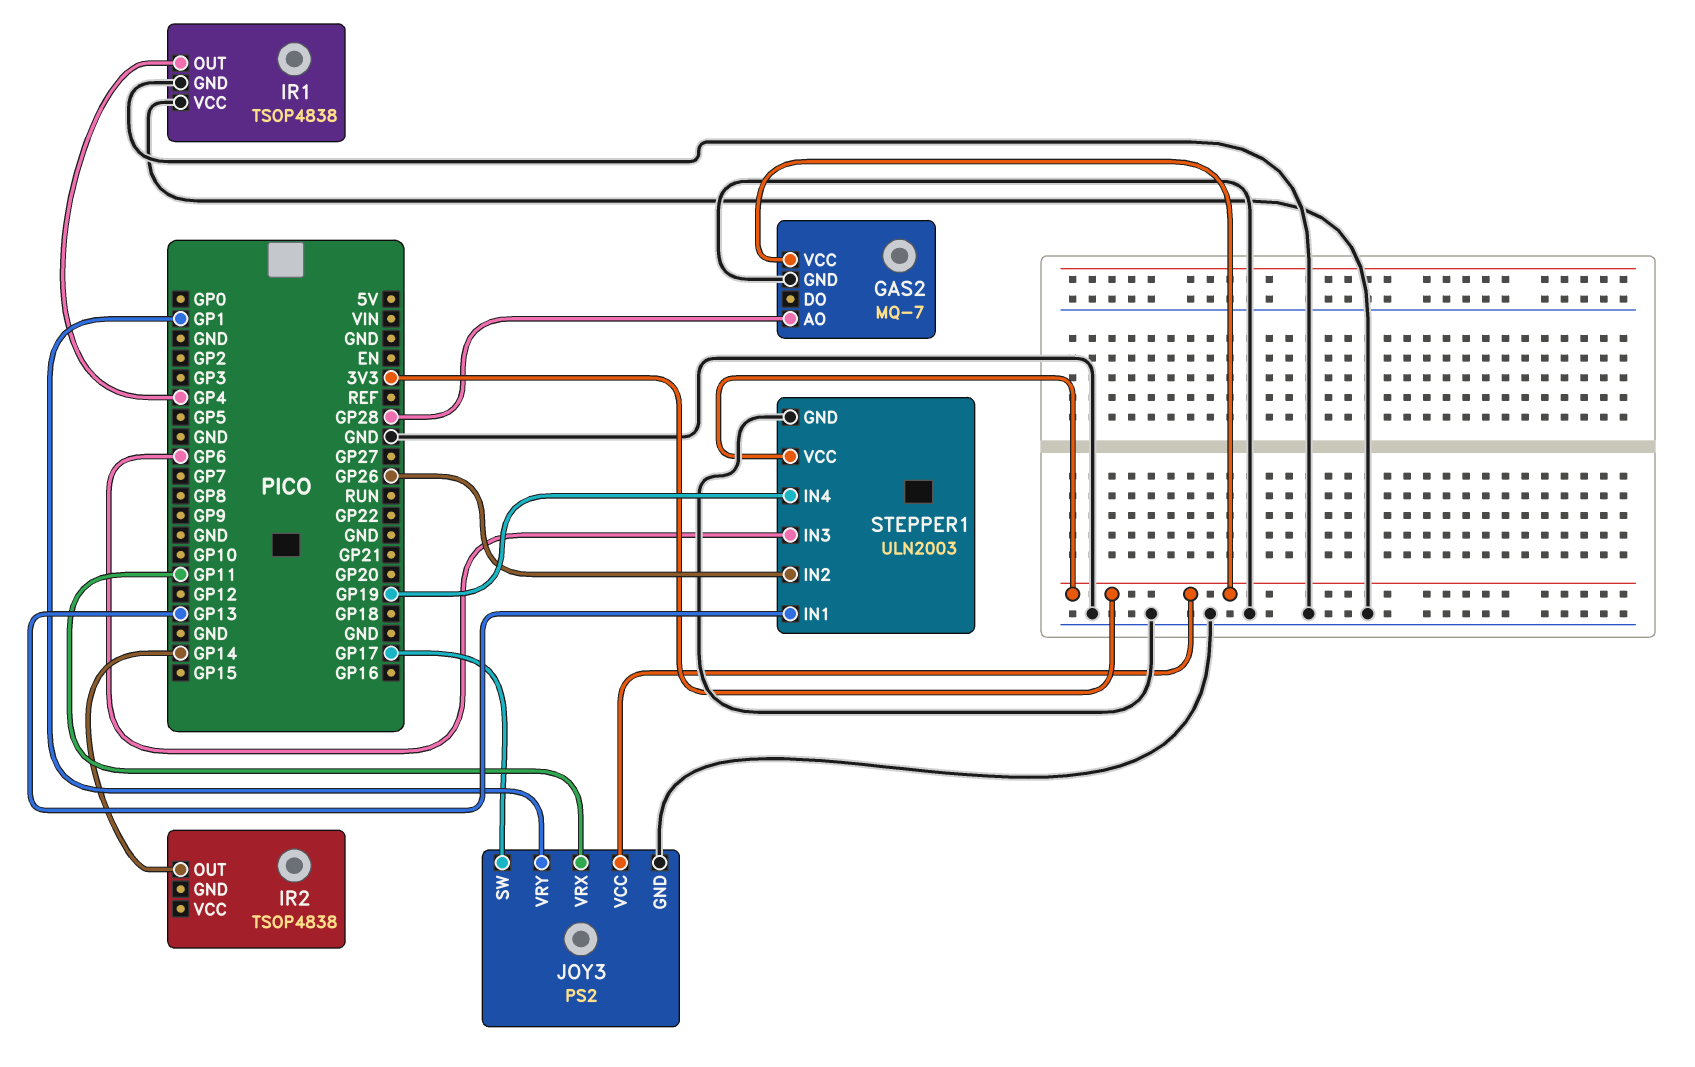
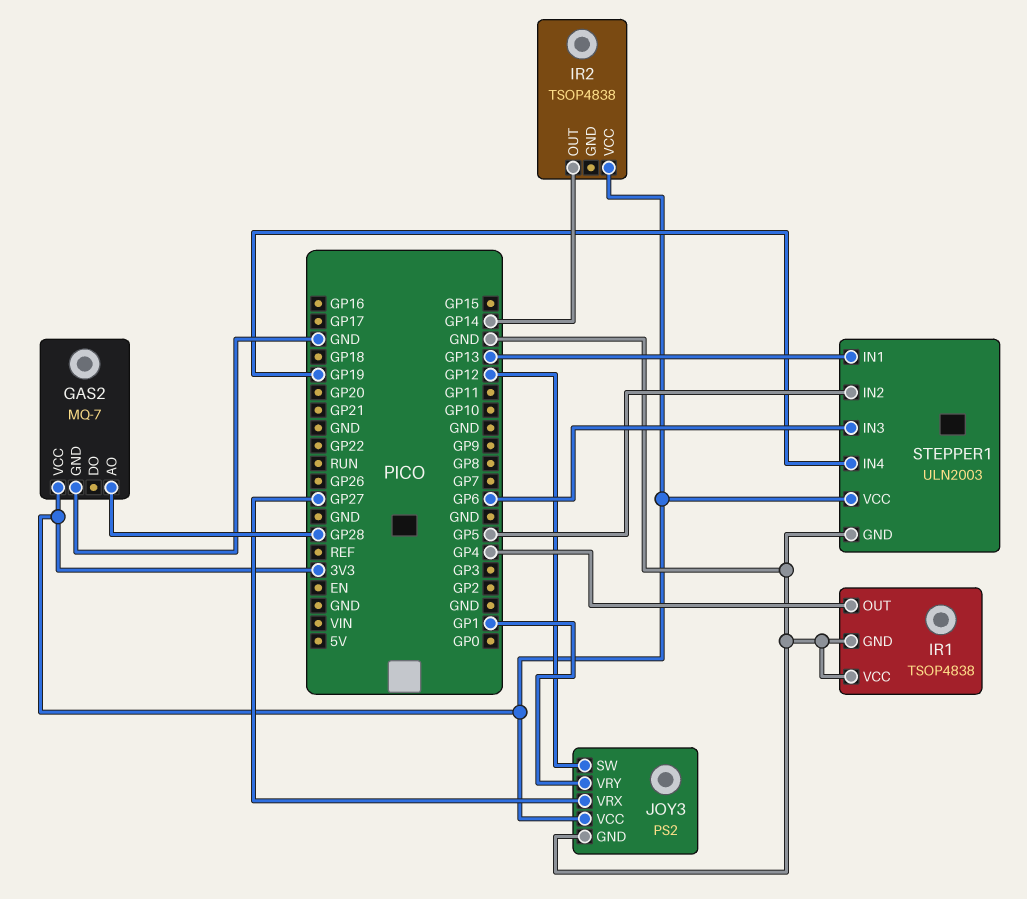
IR2 pin VCC: none -> 3V3
JOY3 pin SW: GP17 -> GP12
JOY3 pin VRX: GP11 -> GP27
STEPPER1 pin IN2: GP26 -> GP5

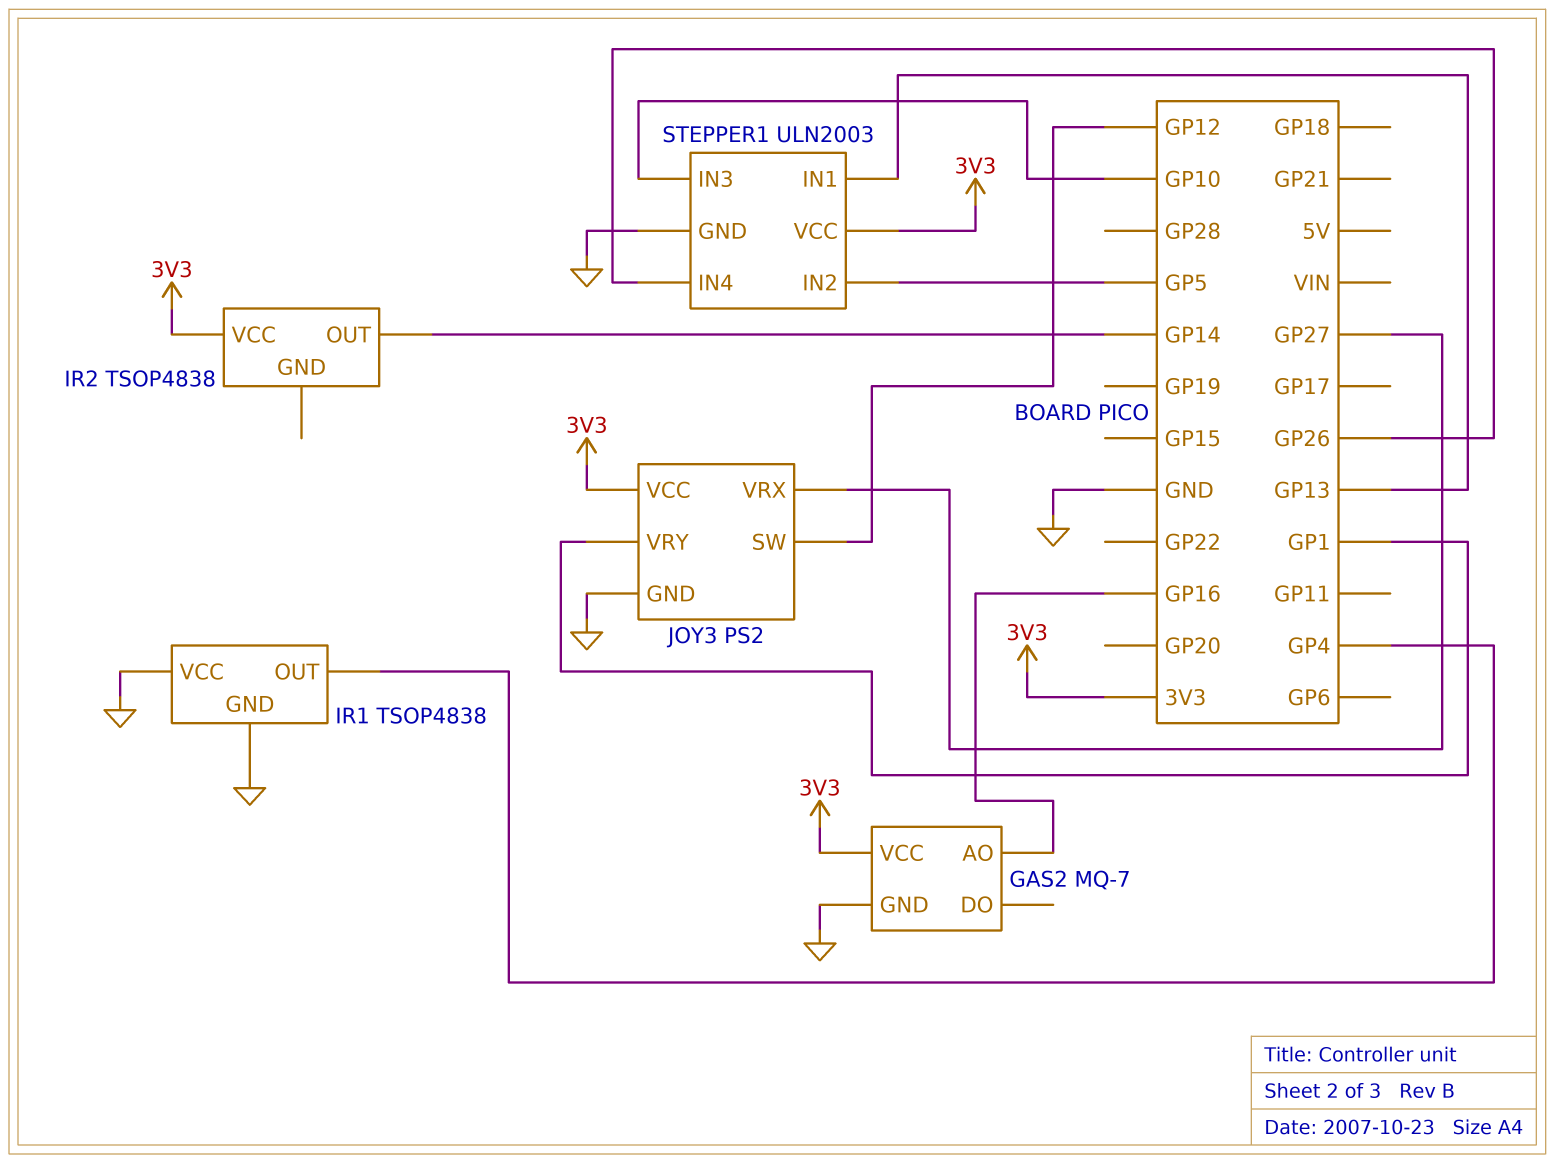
GAS2 pin AO: GP28 -> GP16
STEPPER1 pin IN3: GP6 -> GP10
STEPPER1 pin IN4: GP19 -> GP26

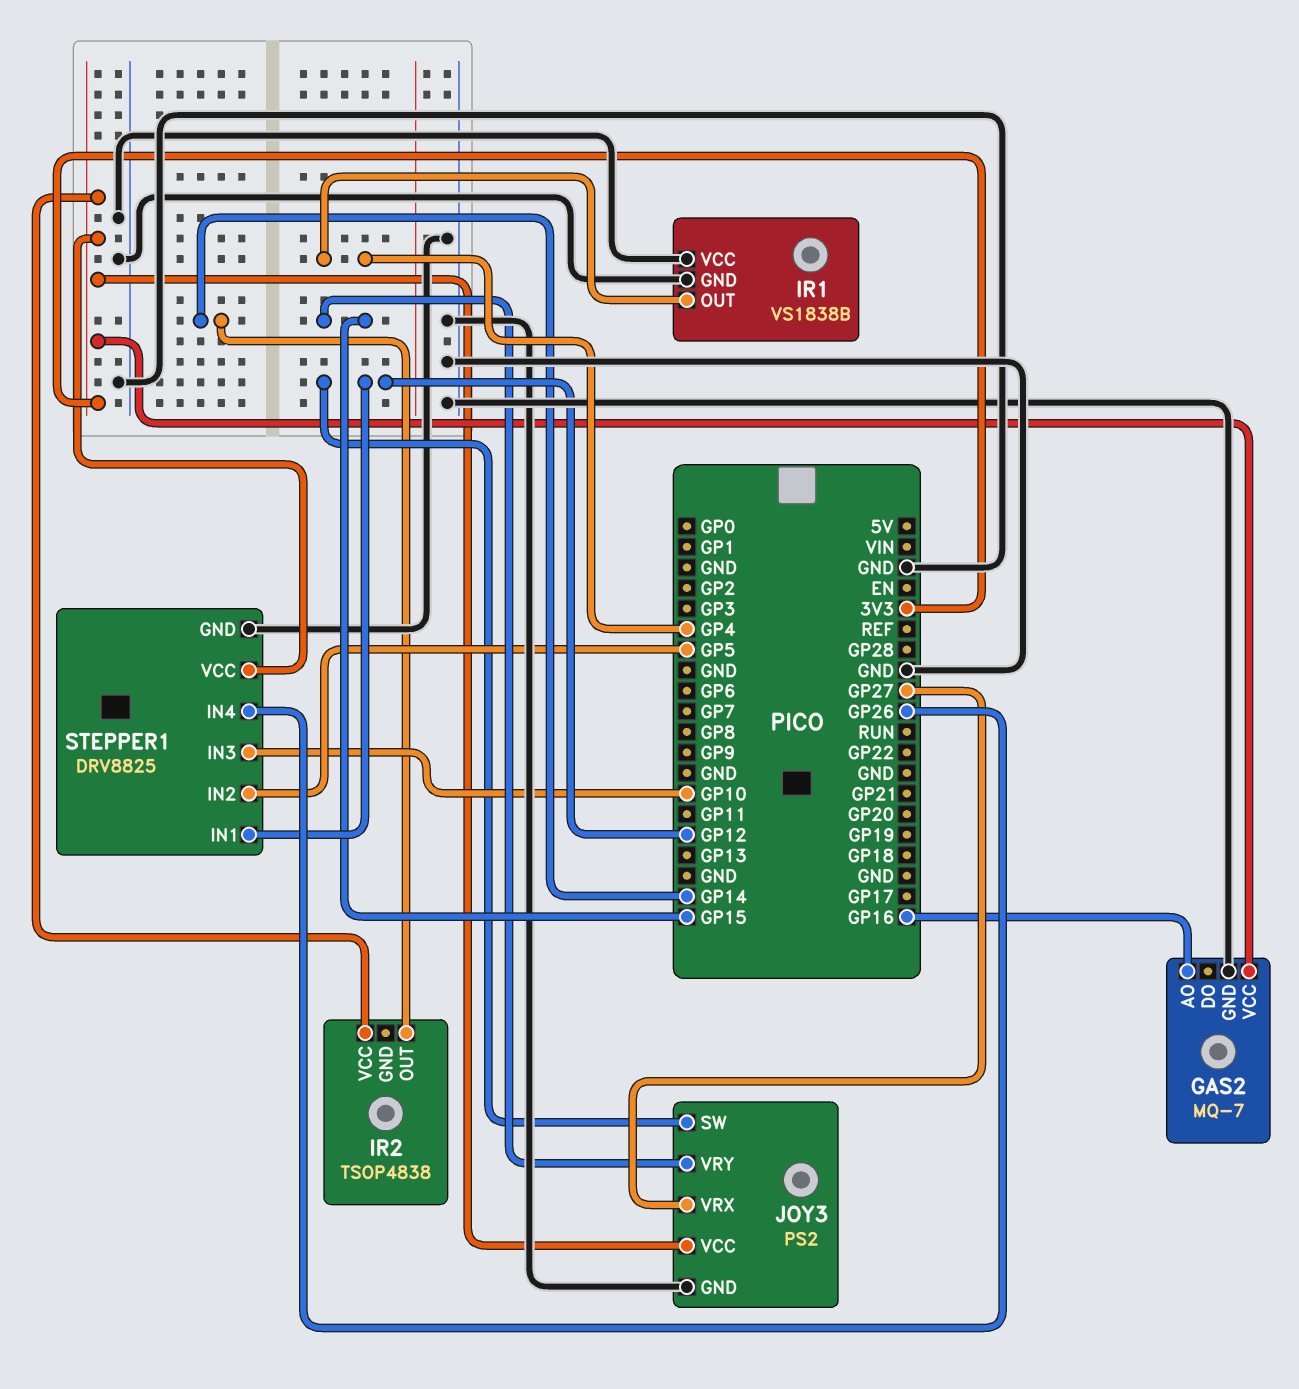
IR1: TSOP4838 -> VS1838B
JOY3 pin VRY: GP1 -> GP15
STEPPER1: ULN2003 -> DRV8825
STEPPER1 pin IN1: GP13 -> GP12

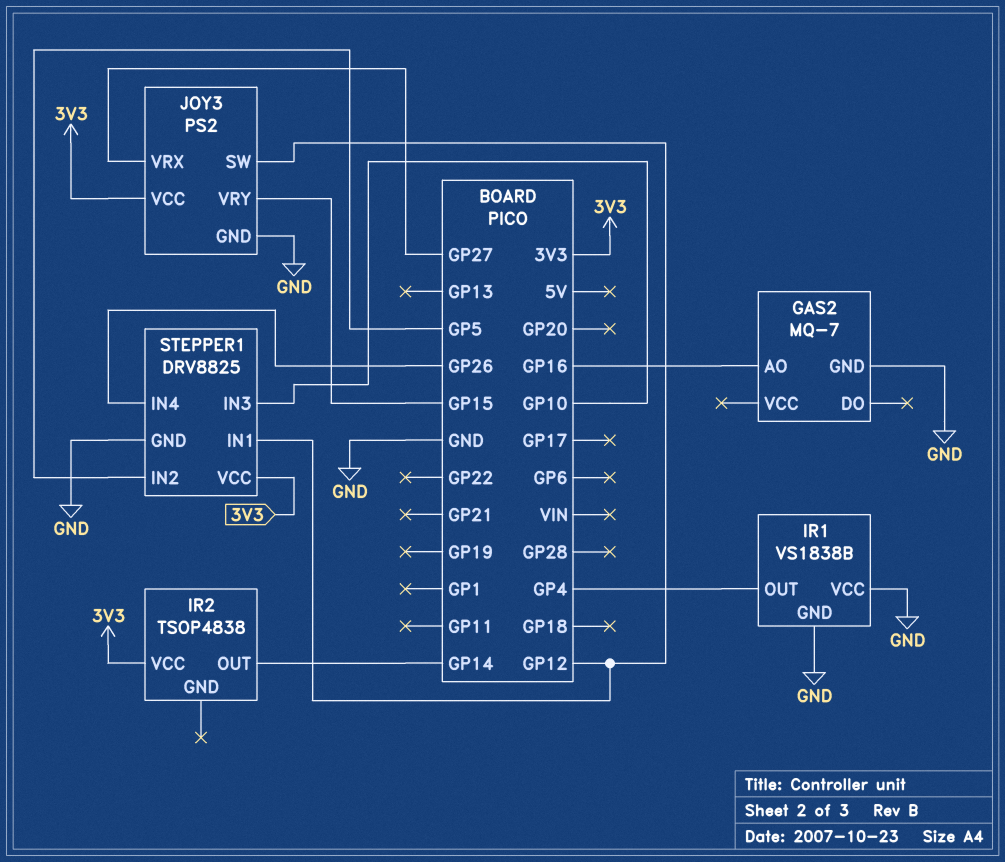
GAS2 pin VCC: 3V3 -> none

